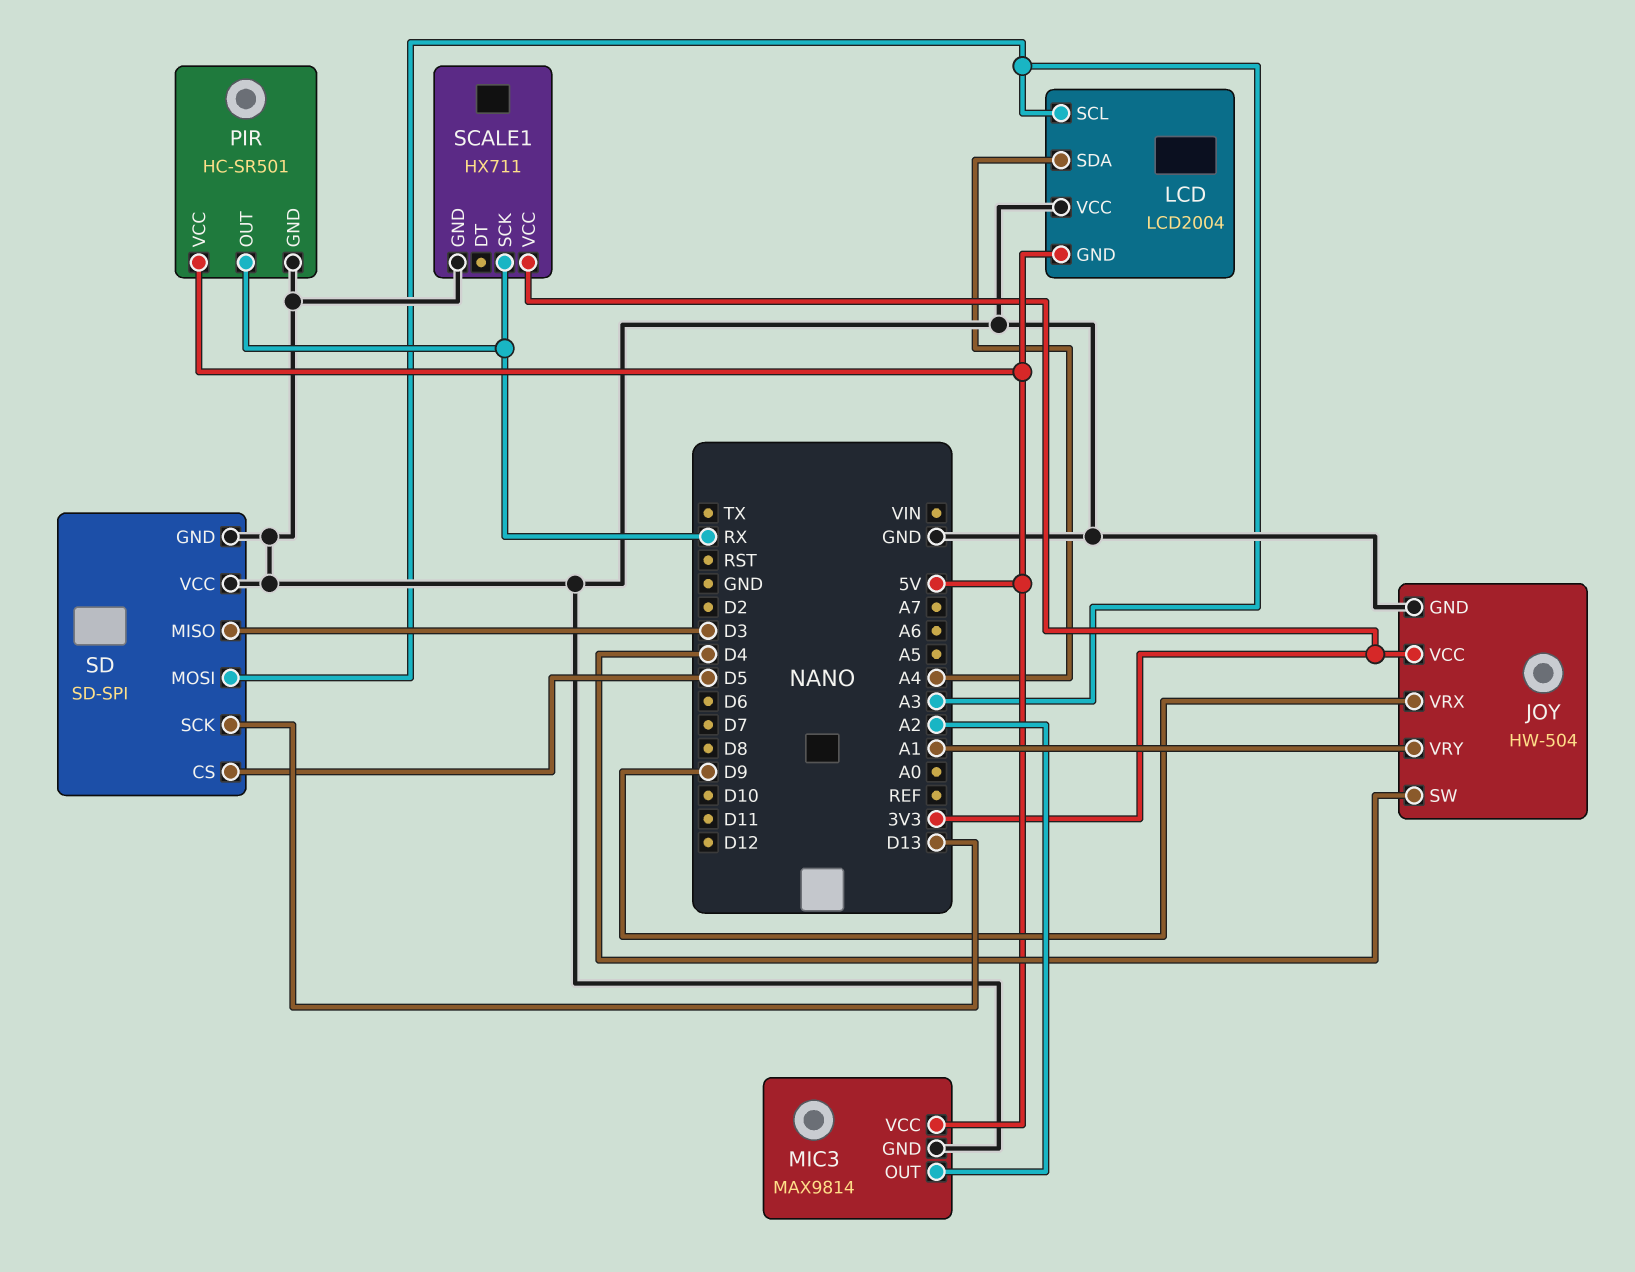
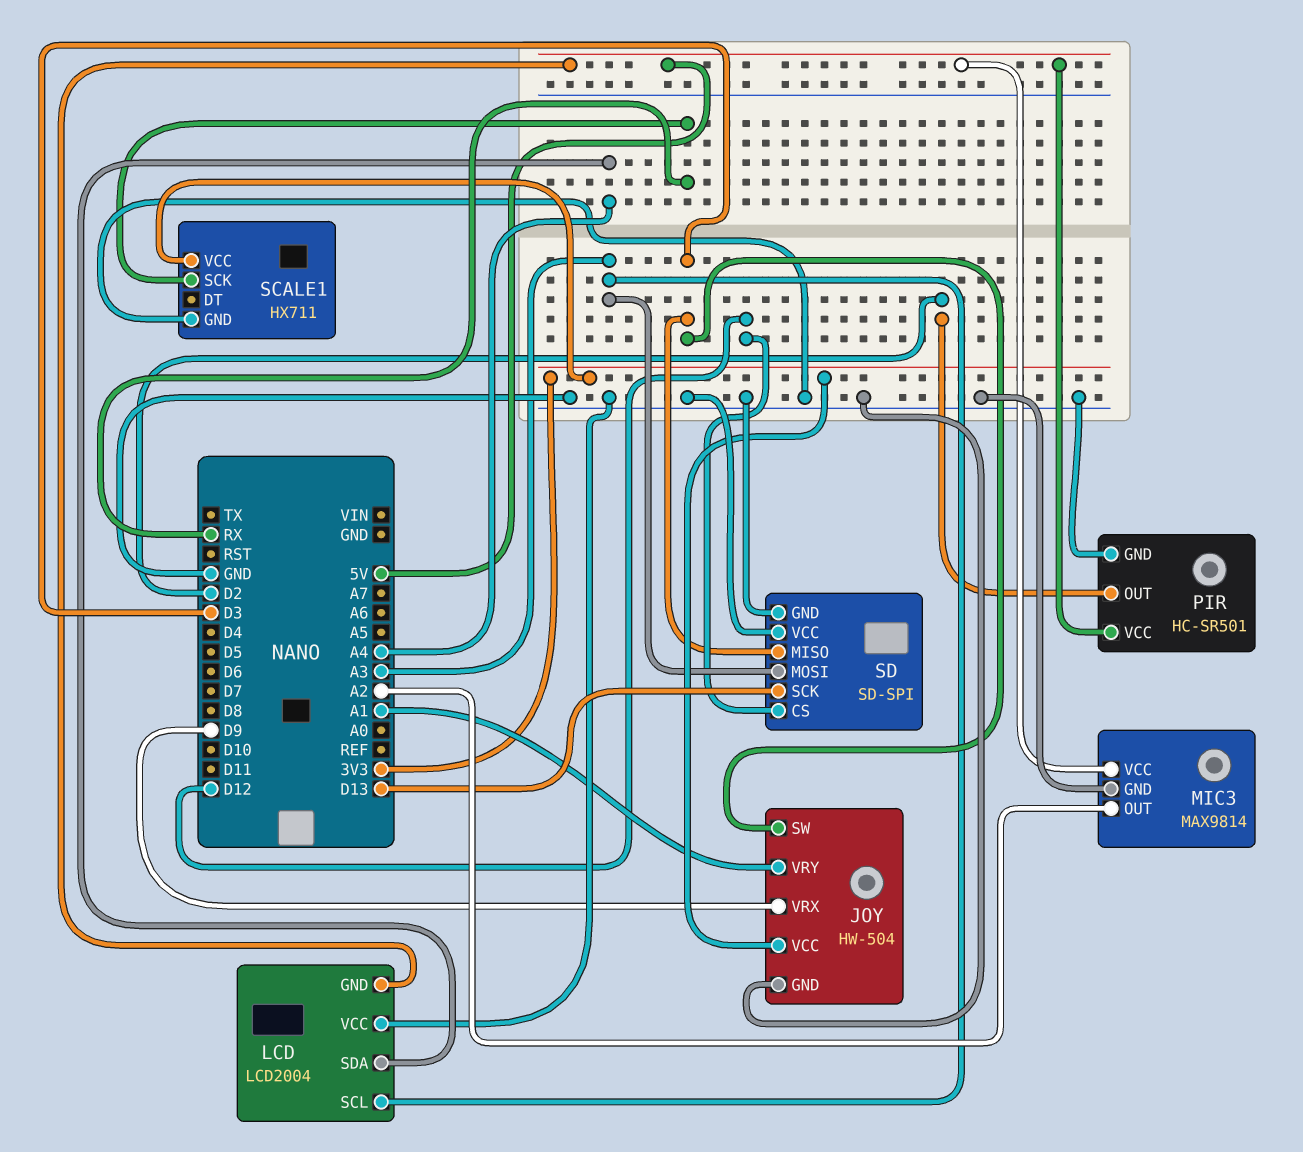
JOY pin SW: D4 -> D3
PIR pin OUT: RX -> D2
SD pin CS: D5 -> D12

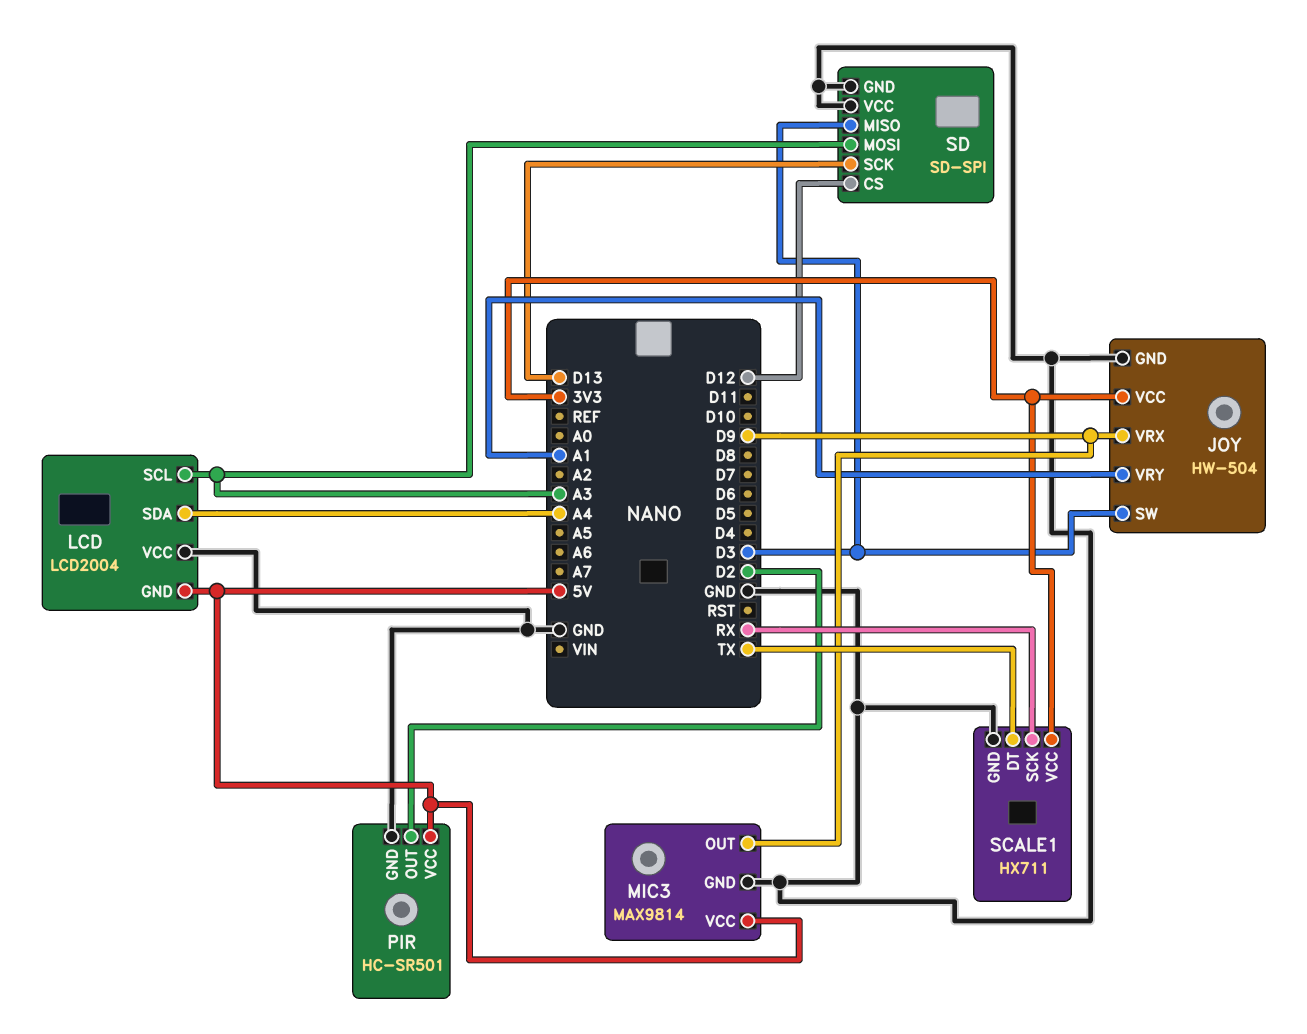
MIC3 pin OUT: A2 -> D9
SCALE1 pin DT: none -> TX

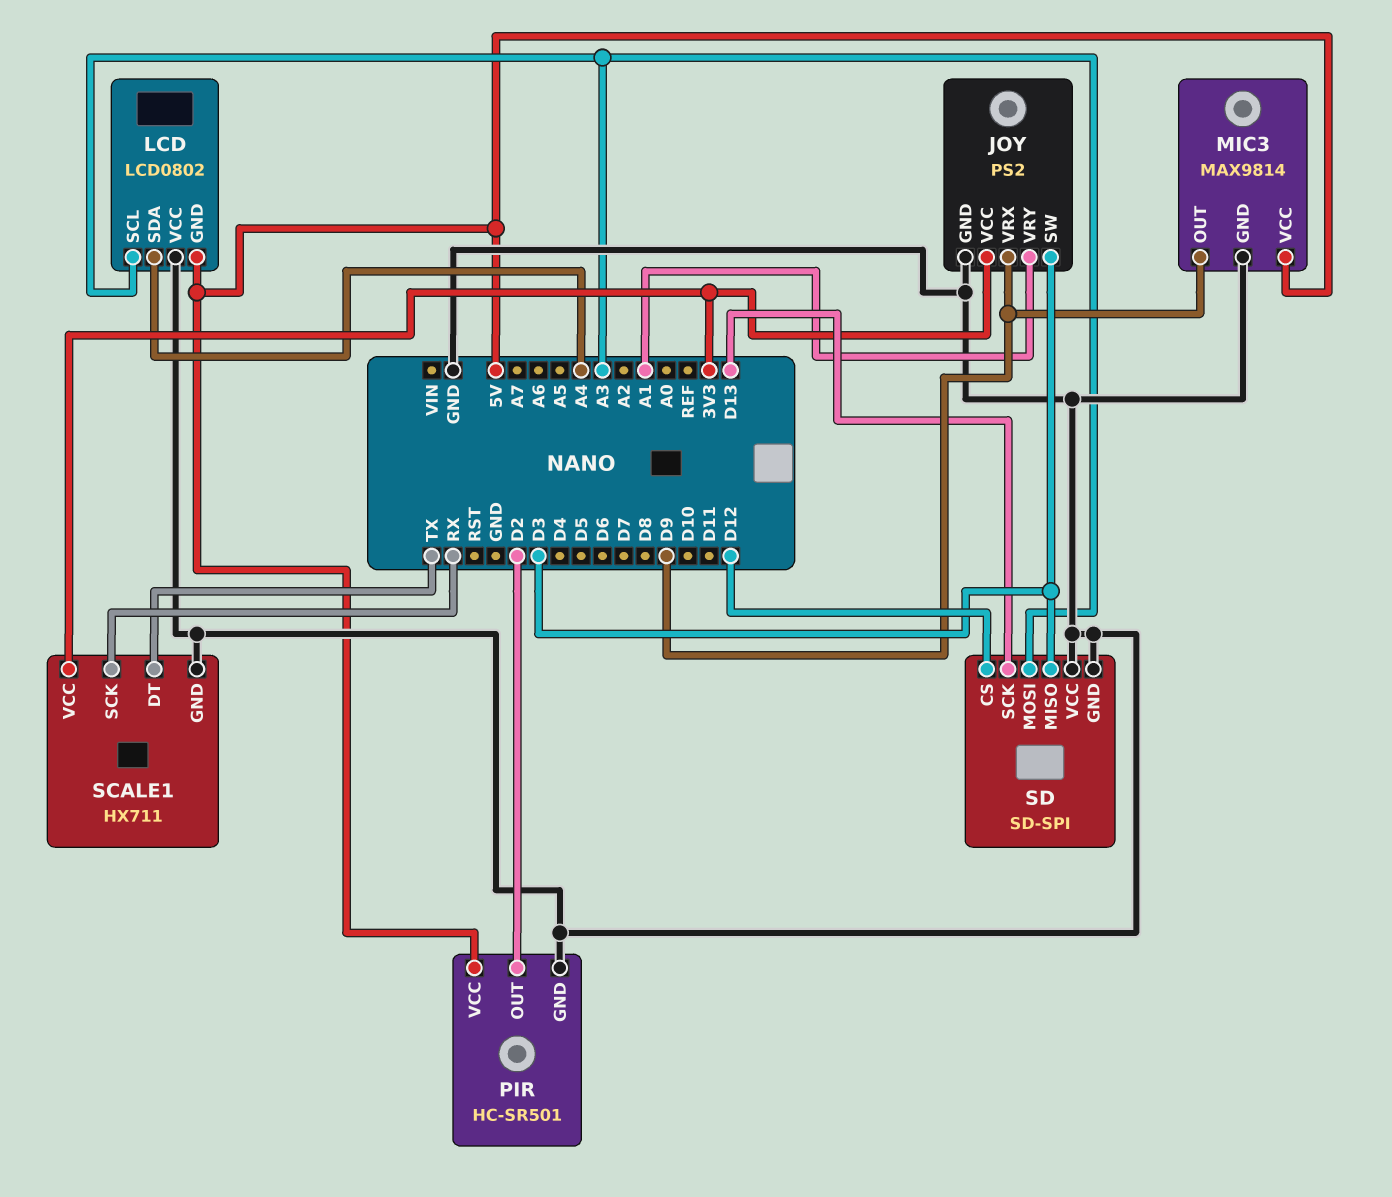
JOY: HW-504 -> PS2
LCD: LCD2004 -> LCD0802

